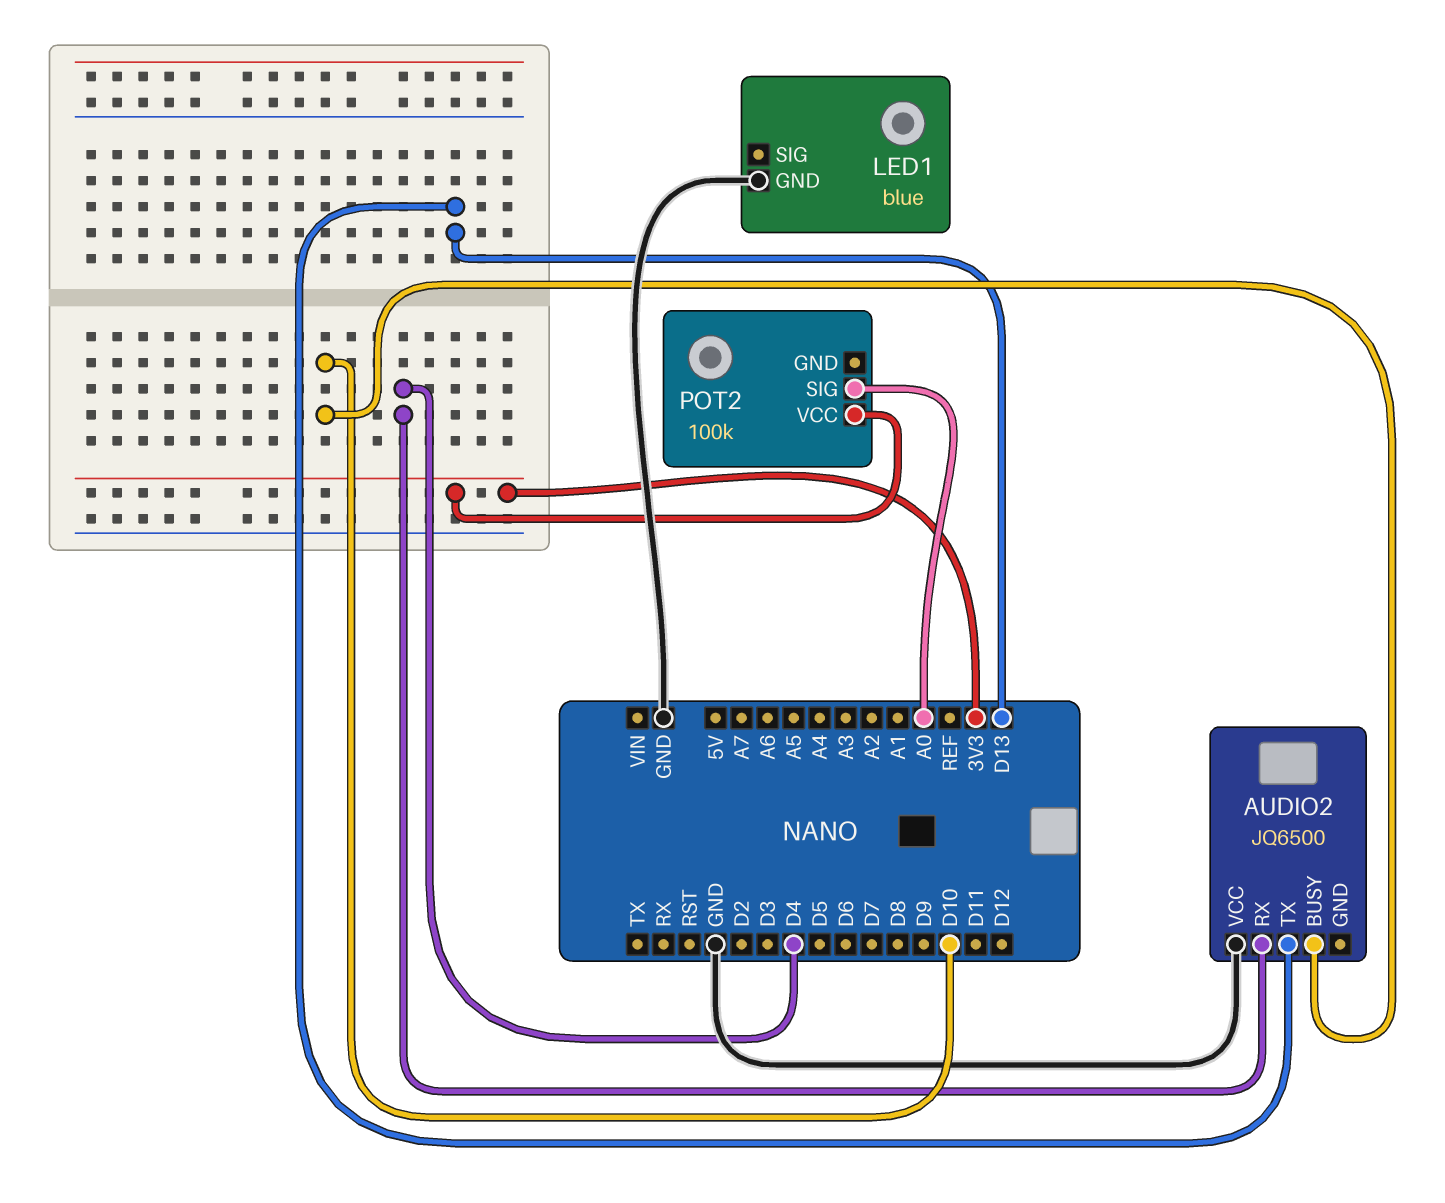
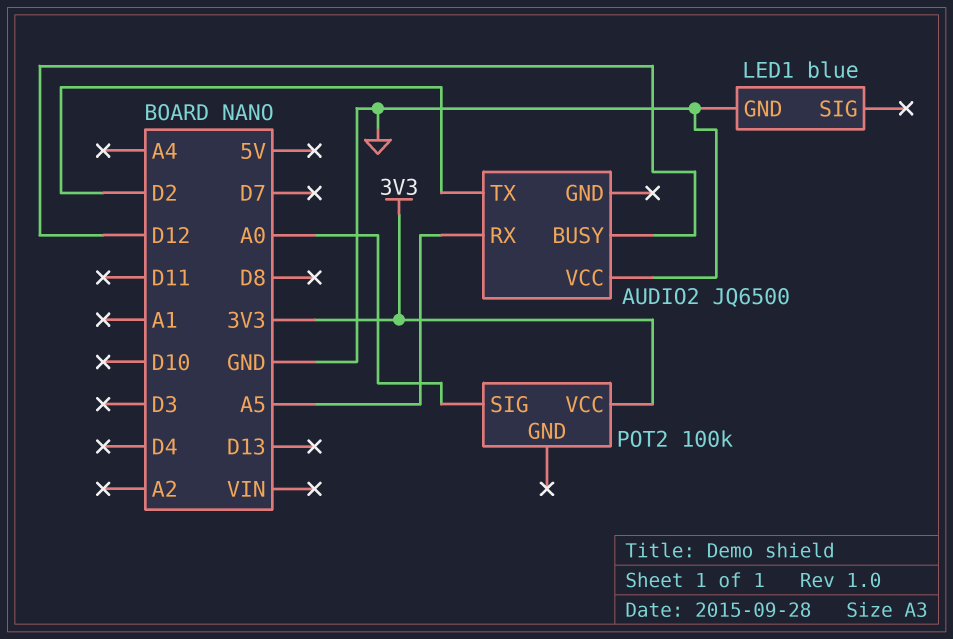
AUDIO2 pin BUSY: D10 -> D12
AUDIO2 pin RX: D4 -> A5
AUDIO2 pin TX: D13 -> D2

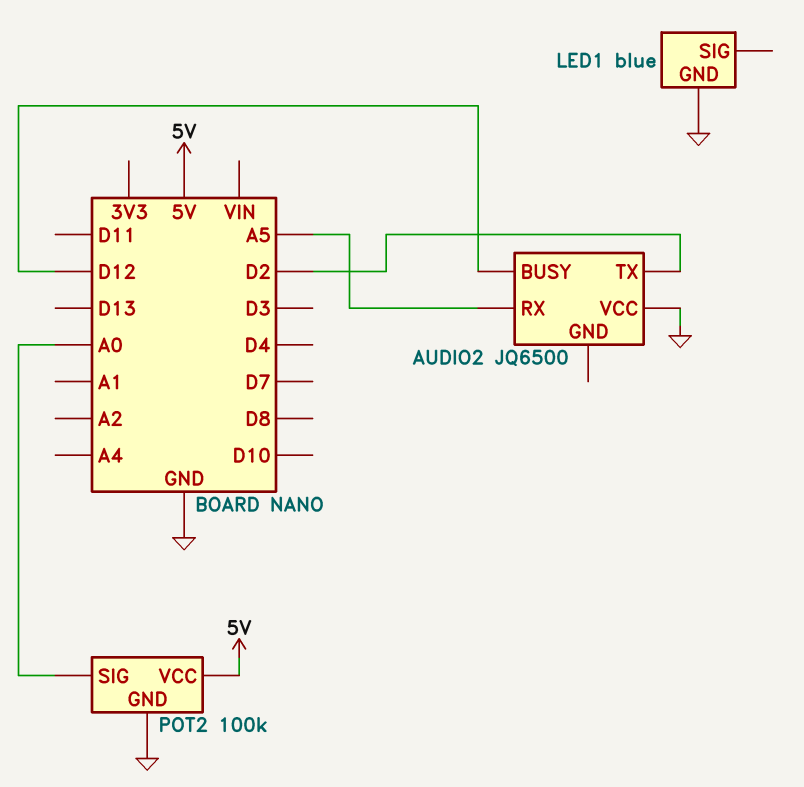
POT2 pin GND: none -> GND
POT2 pin VCC: 3V3 -> 5V

